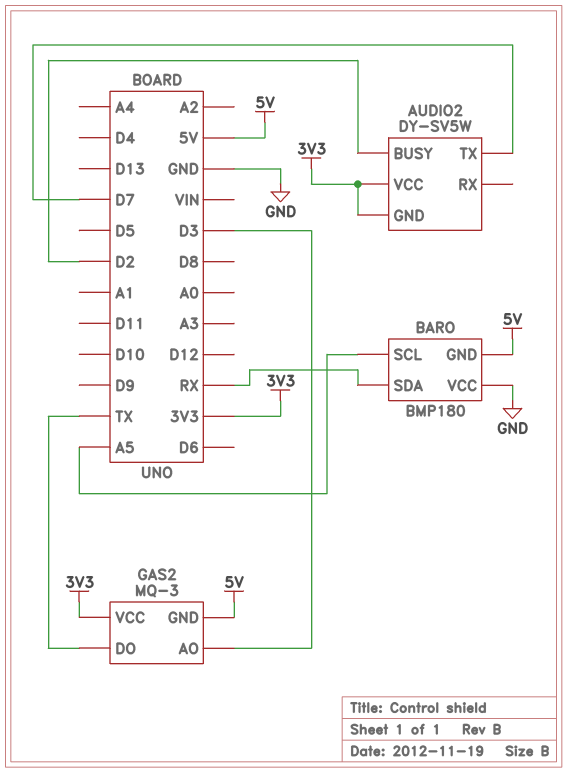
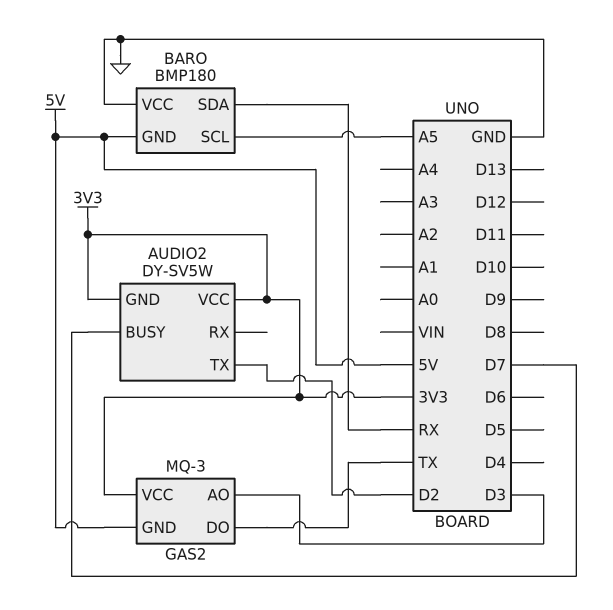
AUDIO2 pin BUSY: D2 -> D7
AUDIO2 pin TX: D7 -> D2

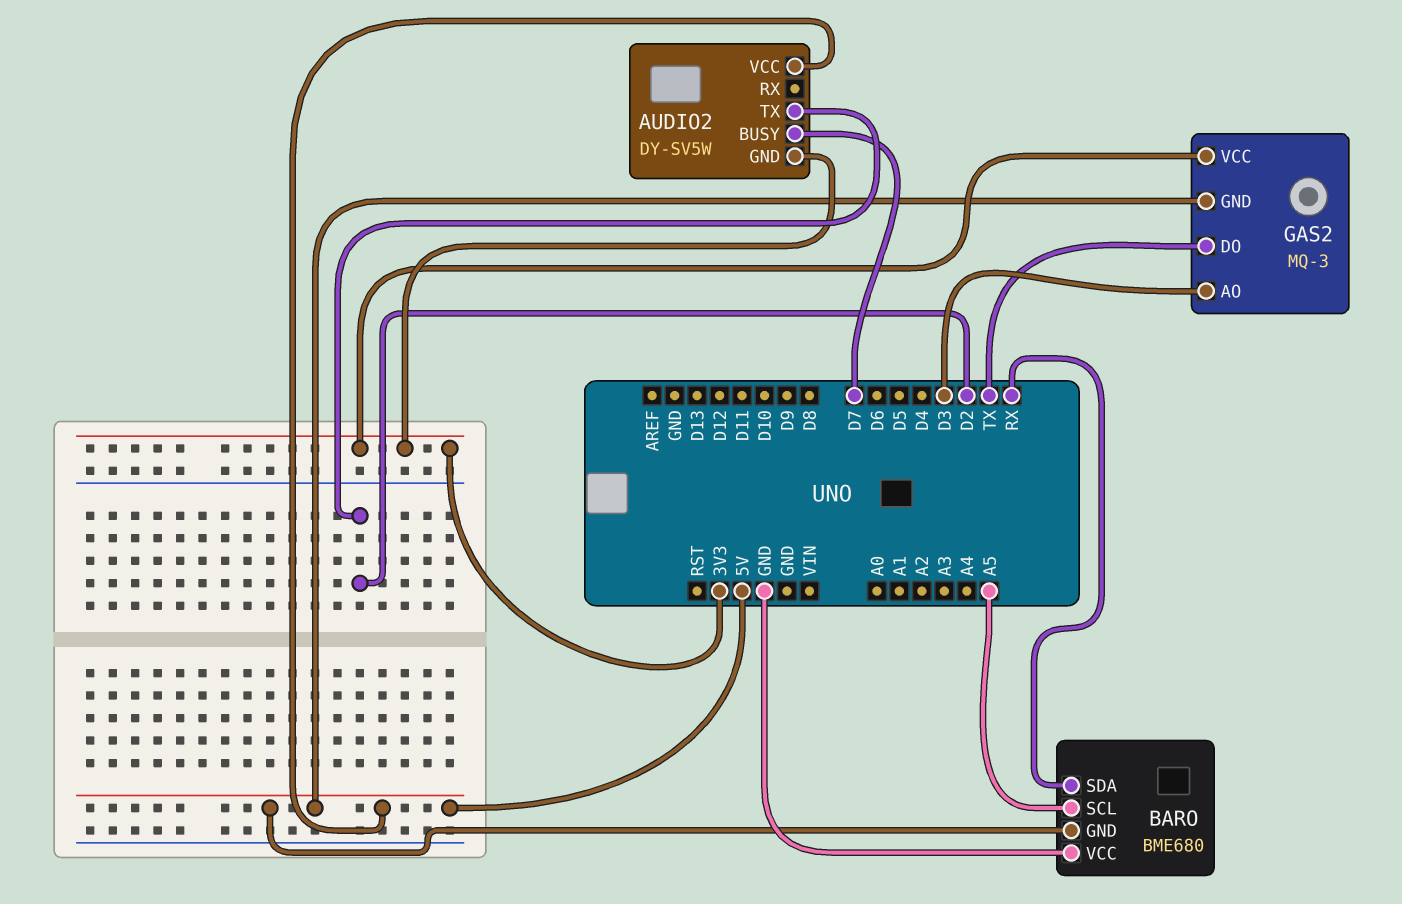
AUDIO2 pin VCC: 3V3 -> 5V
BARO: BMP180 -> BME680

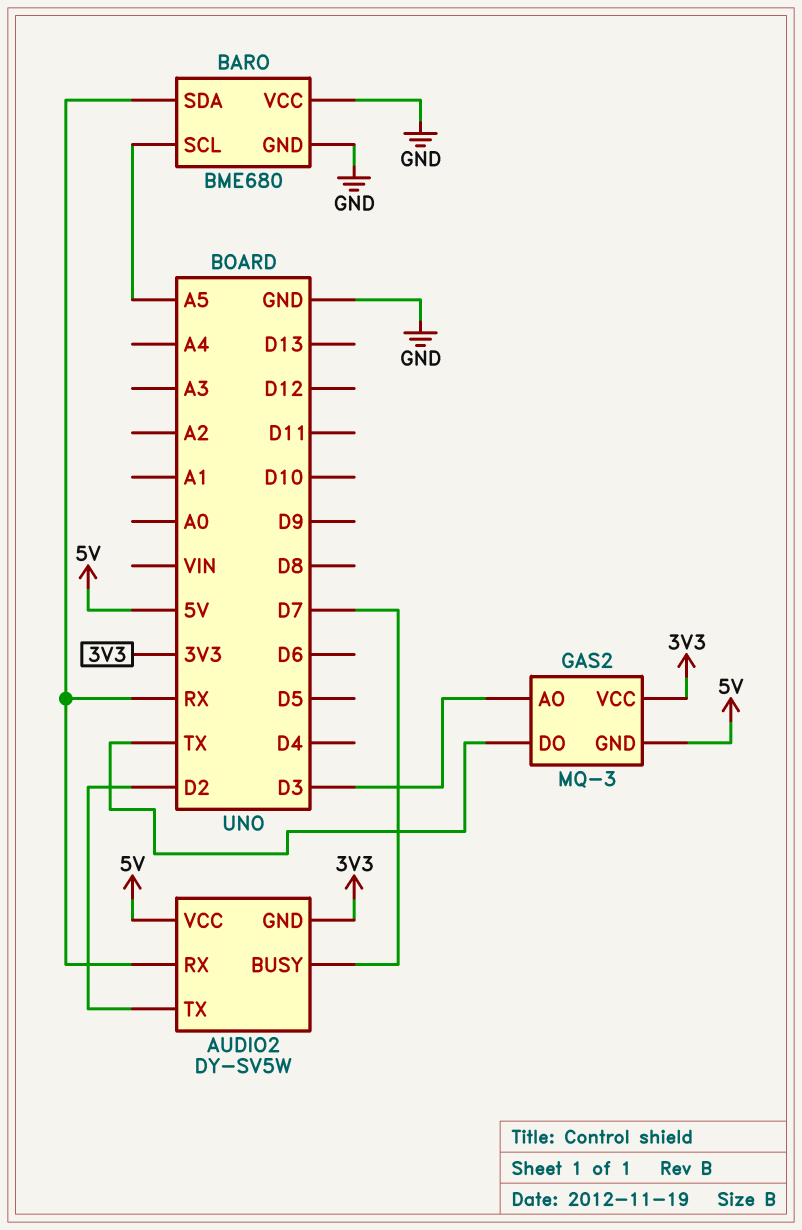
AUDIO2 pin RX: none -> RX
BARO pin GND: 5V -> GND

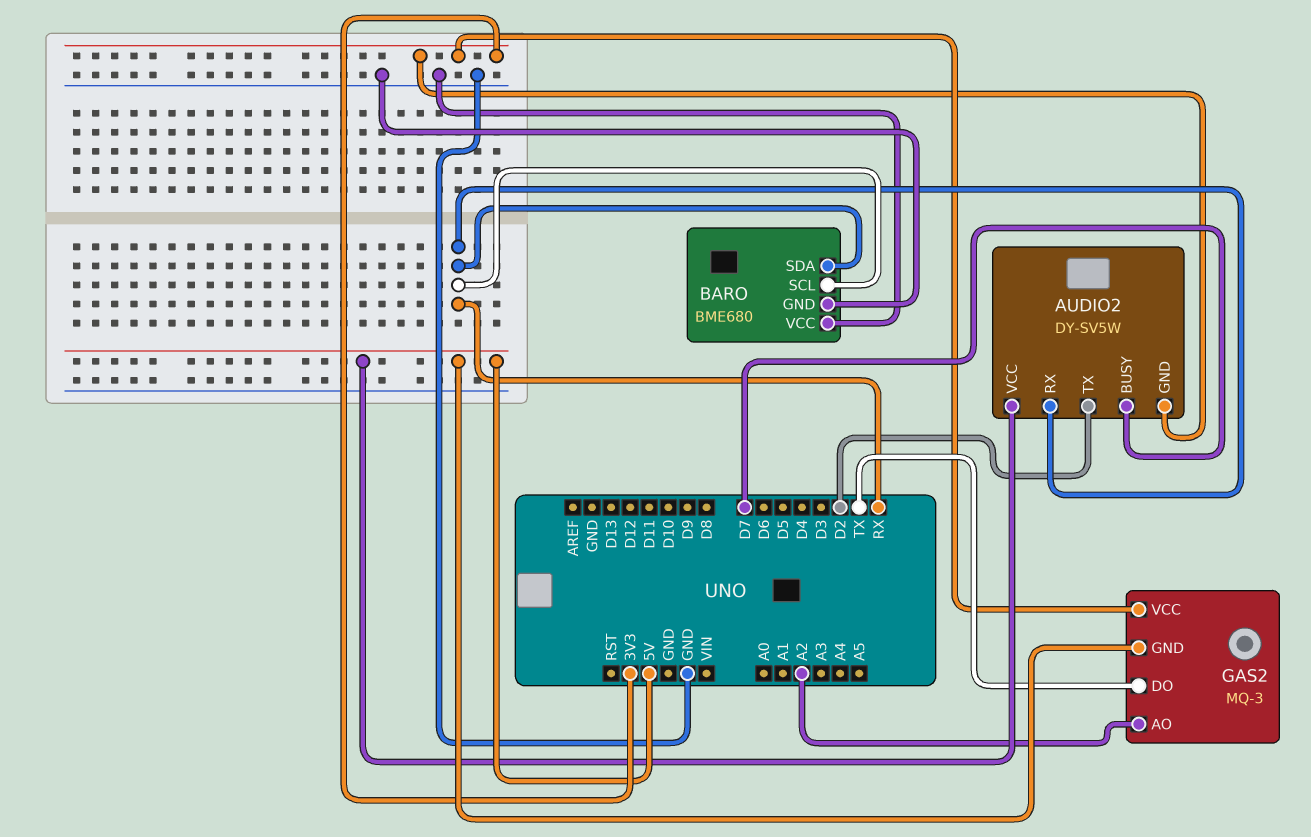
BARO pin SCL: A5 -> RX
GAS2 pin AO: D3 -> A2

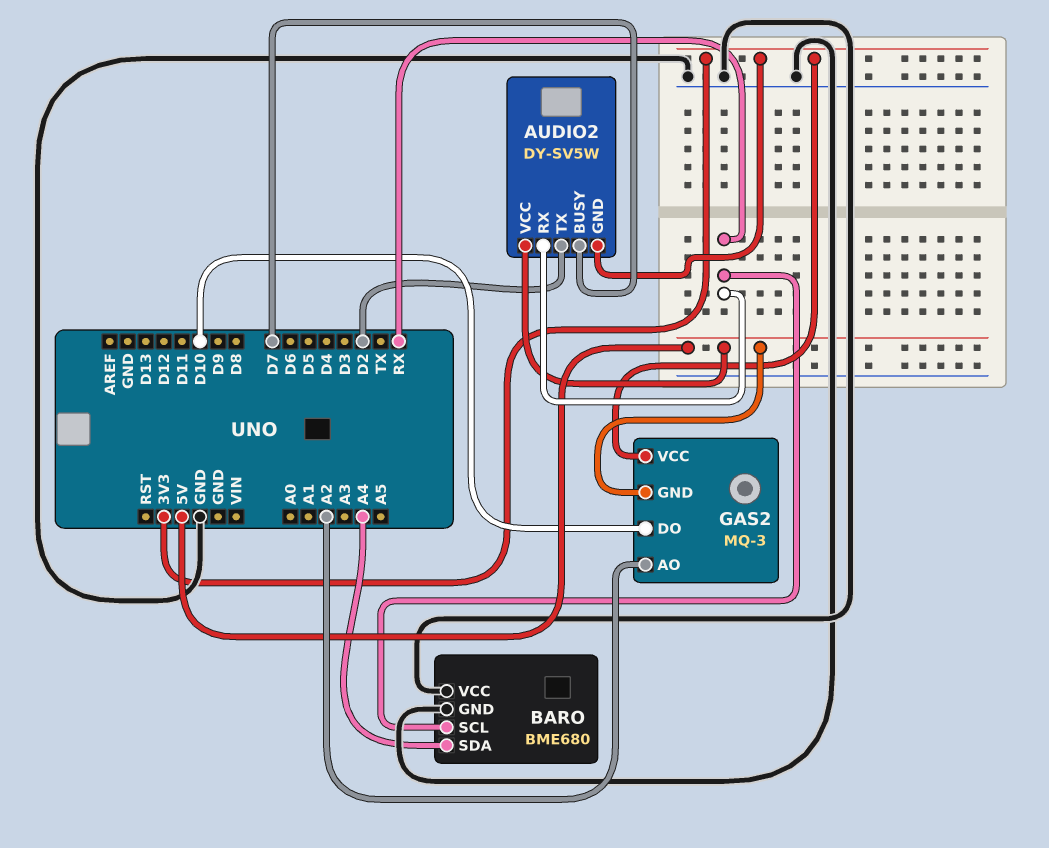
BARO pin SDA: RX -> A4
GAS2 pin DO: TX -> D10

